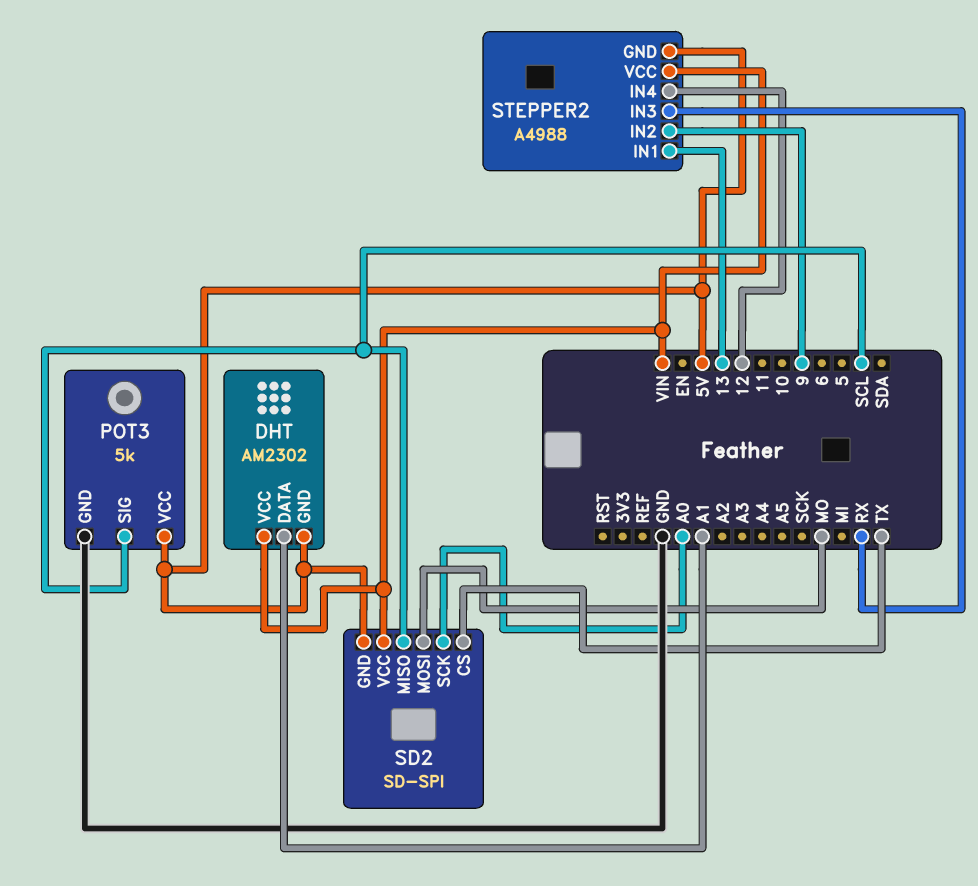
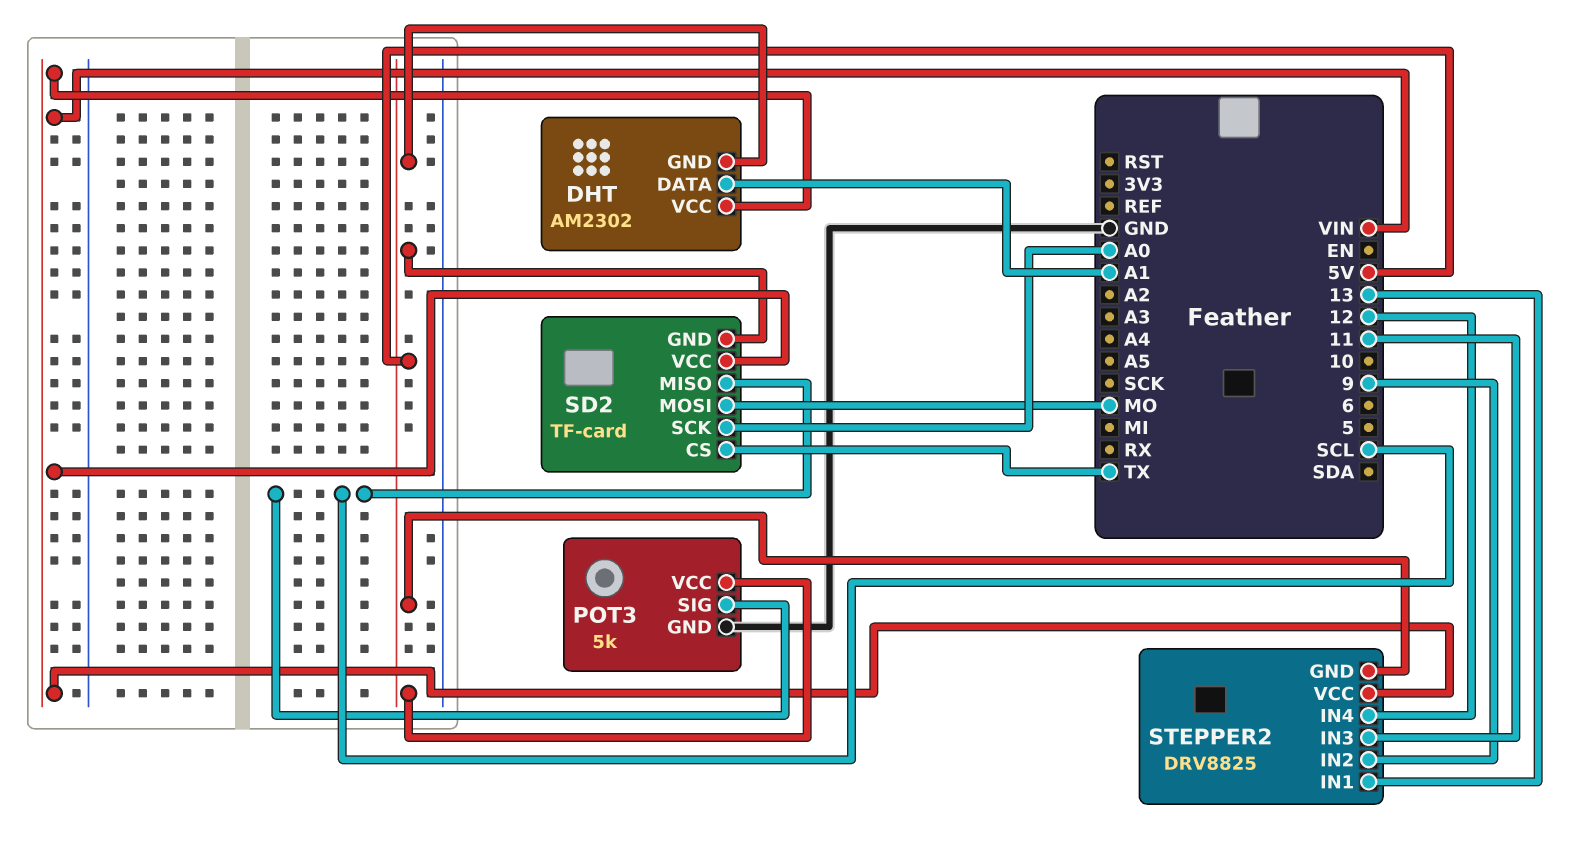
SD2: SD-SPI -> TF-card
STEPPER2: A4988 -> DRV8825
STEPPER2 pin IN3: RX -> 11

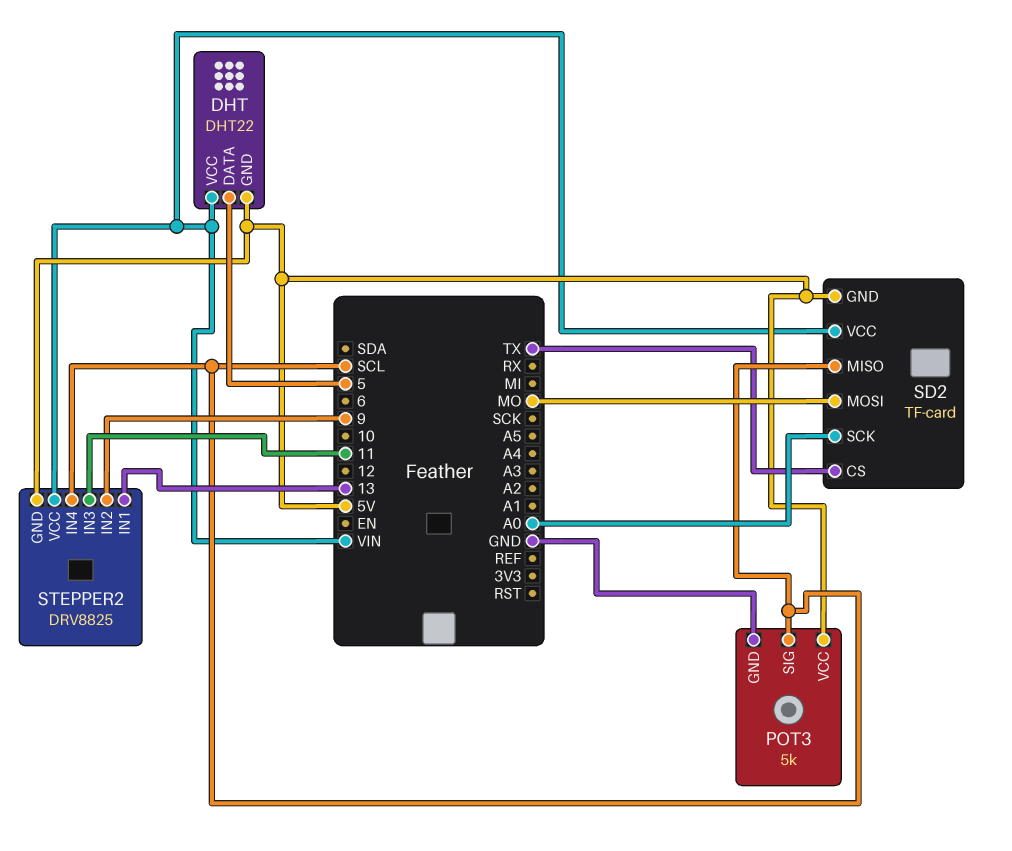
DHT: AM2302 -> DHT22
DHT pin DATA: A1 -> 5
STEPPER2 pin IN4: 12 -> SCL

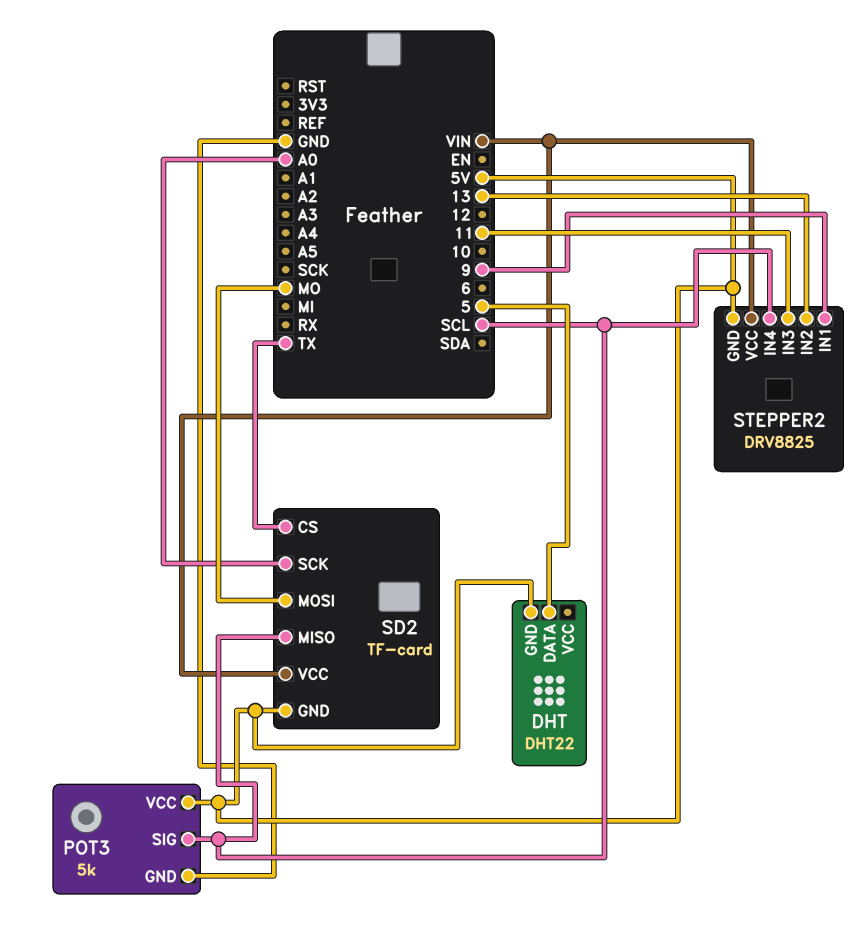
DHT pin VCC: VIN -> none
STEPPER2 pin IN1: 13 -> 9
STEPPER2 pin IN2: 9 -> 13

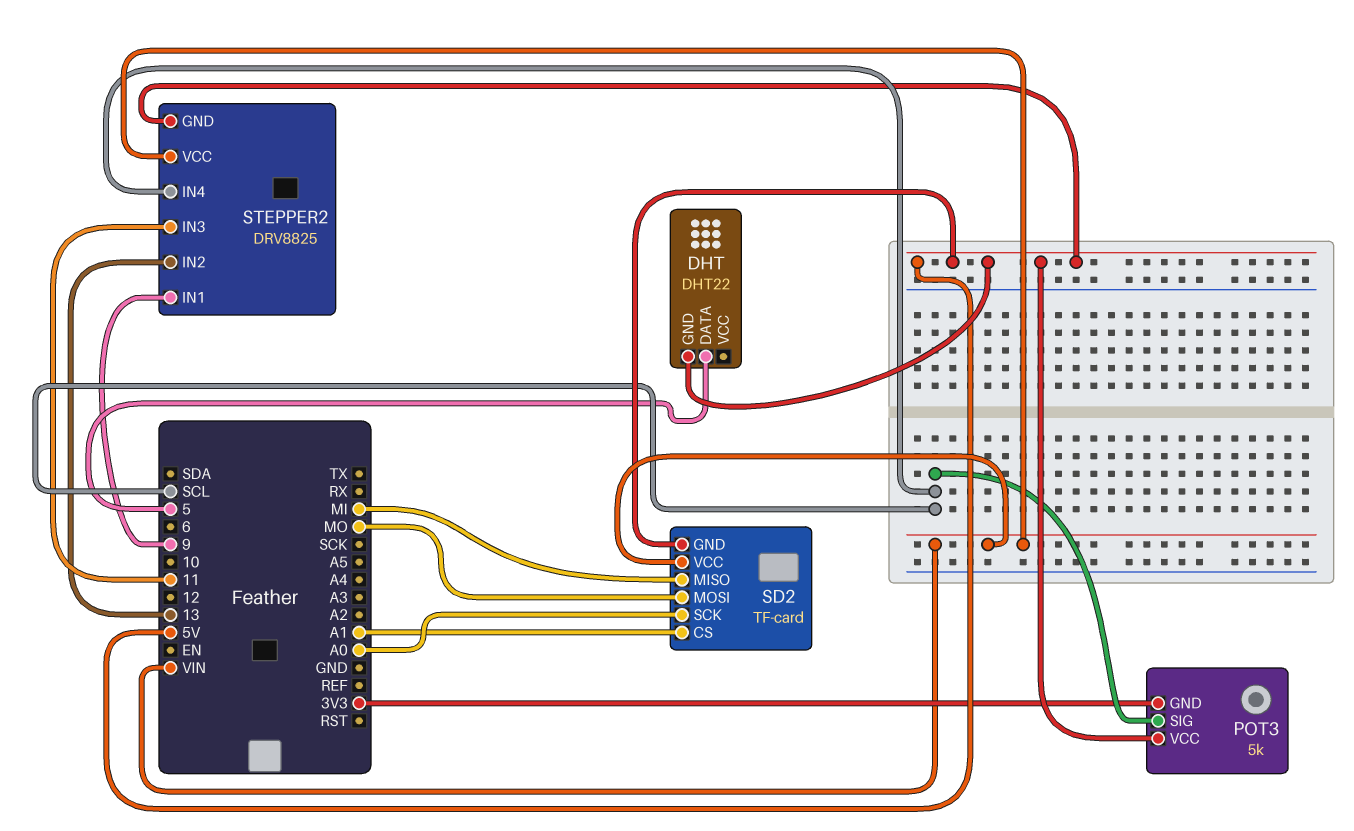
POT3 pin GND: GND -> 3V3
SD2 pin CS: TX -> A1
SD2 pin MISO: SCL -> MI

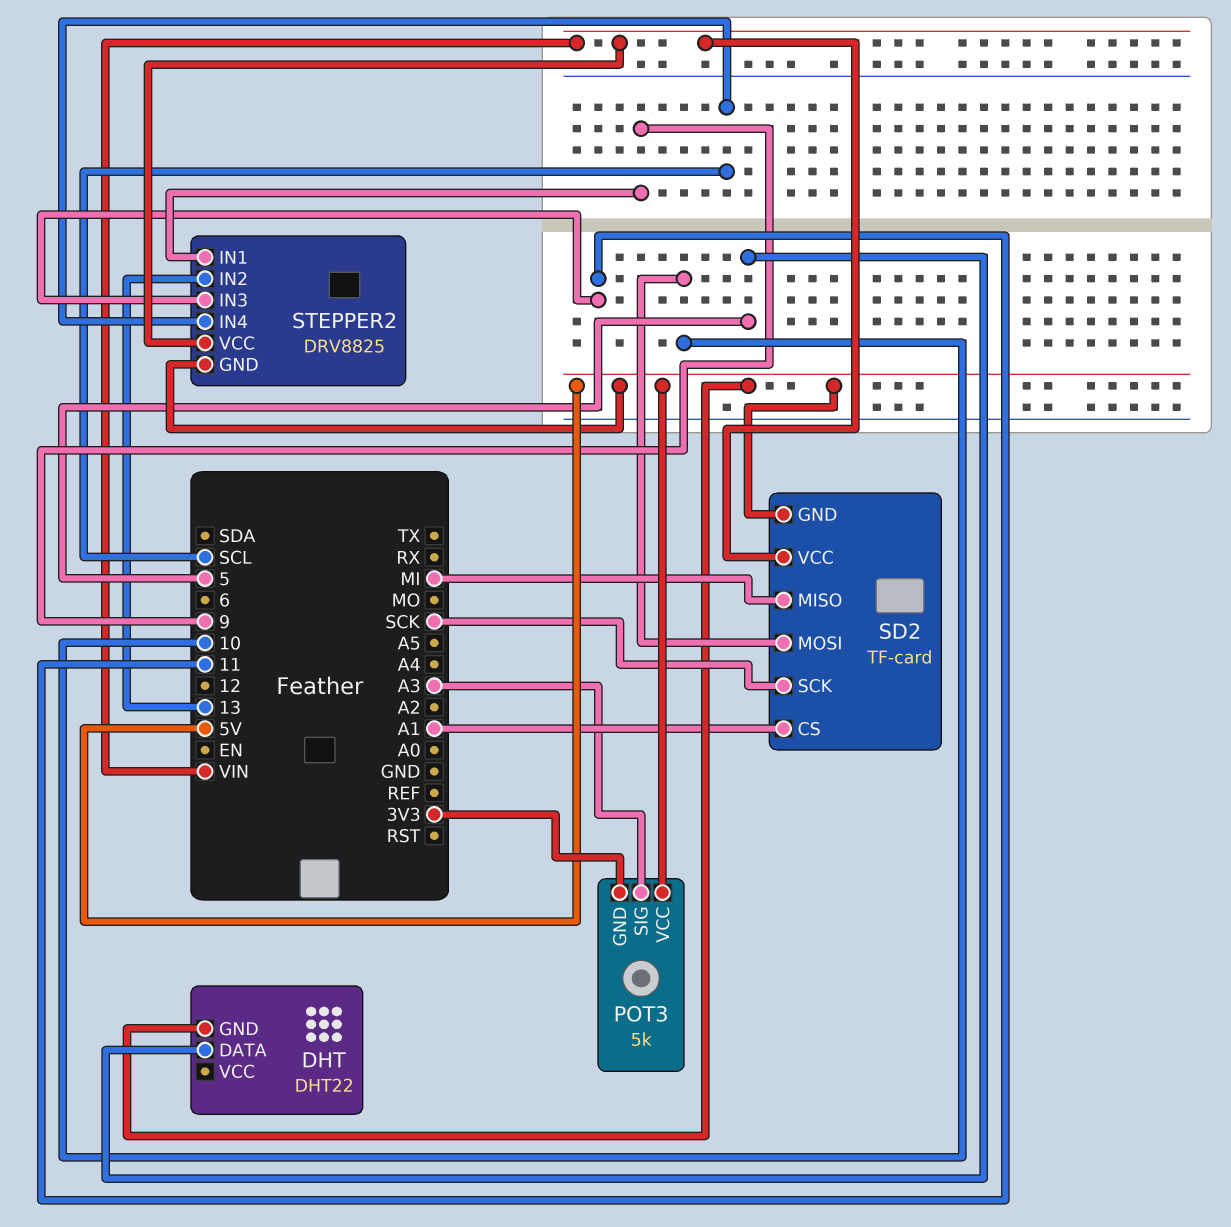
POT3 pin SIG: SCL -> A3
SD2 pin MOSI: MO -> 10
SD2 pin SCK: A0 -> SCK

